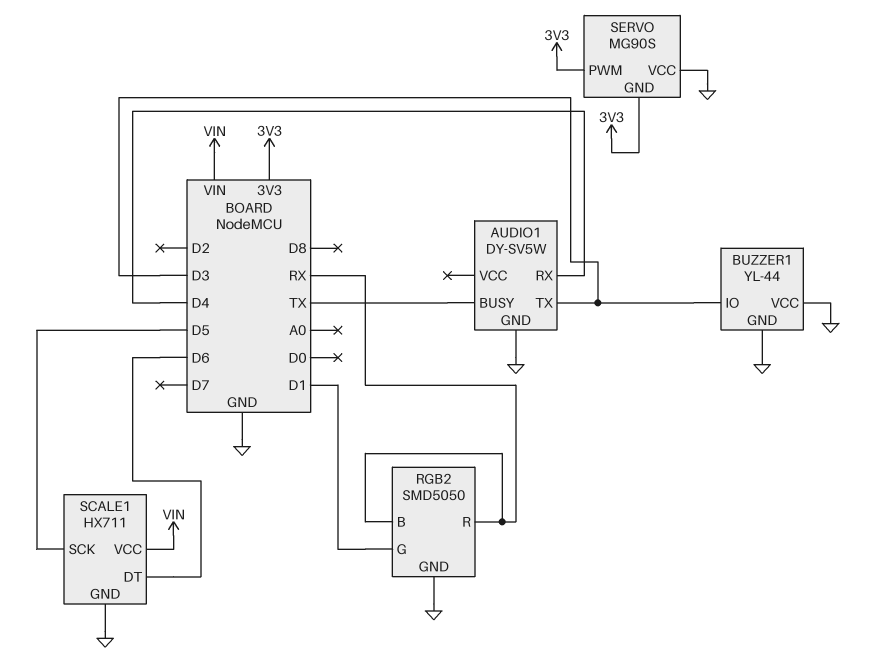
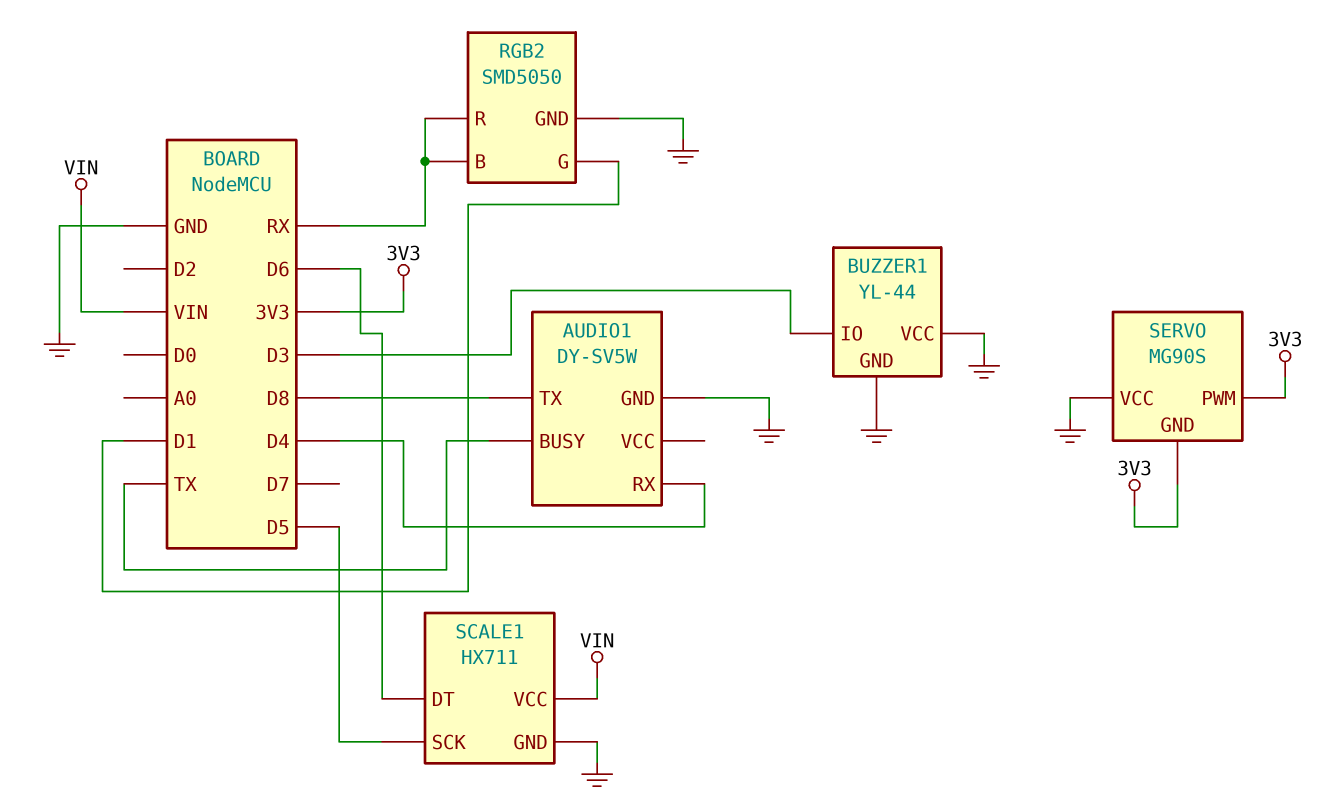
AUDIO1 pin TX: D3 -> D8

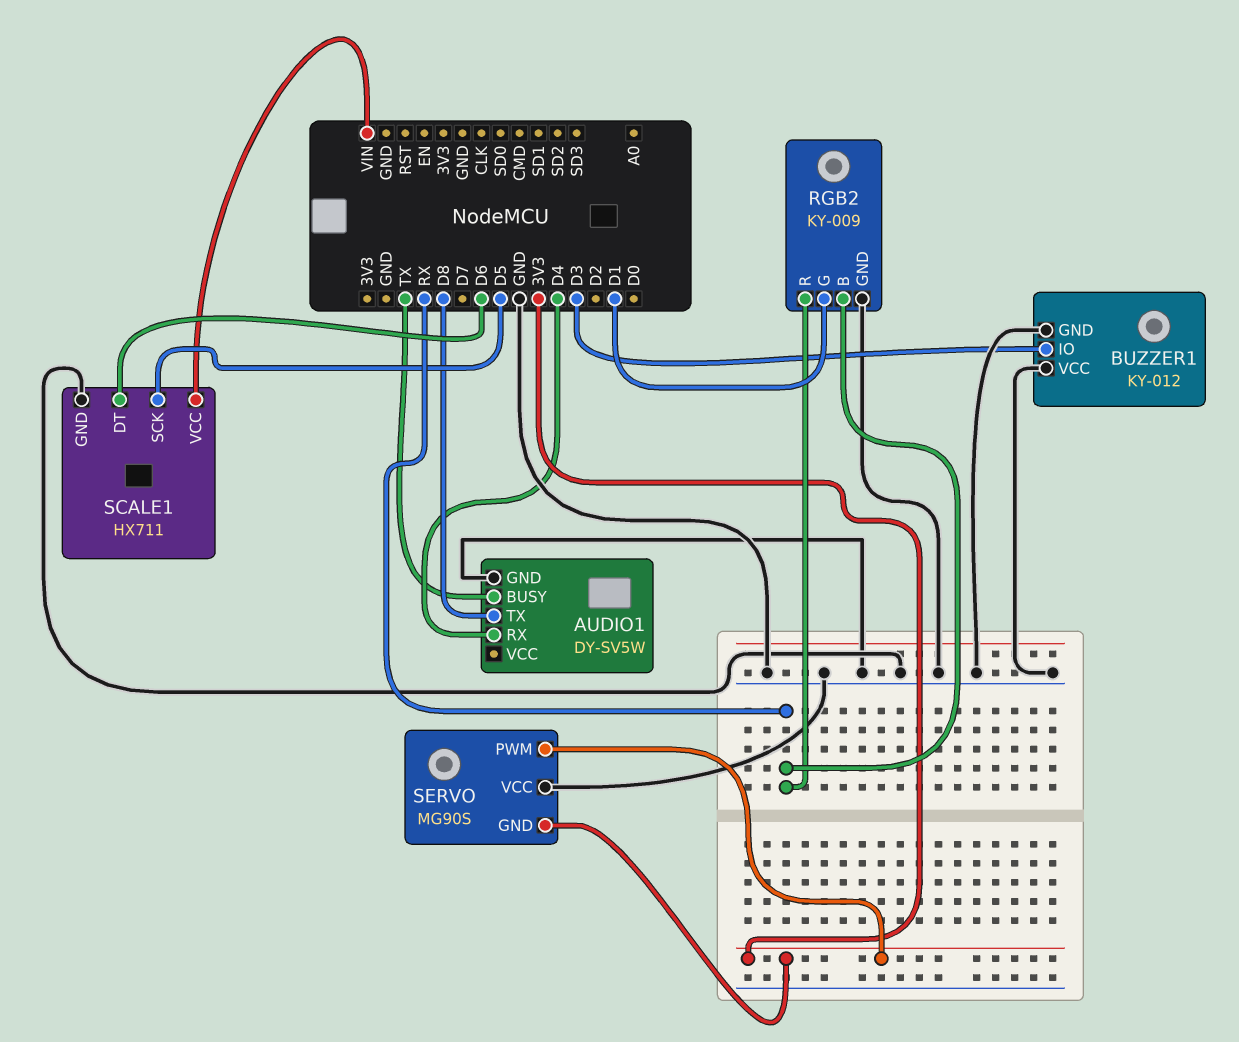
BUZZER1: YL-44 -> KY-012
RGB2: SMD5050 -> KY-009

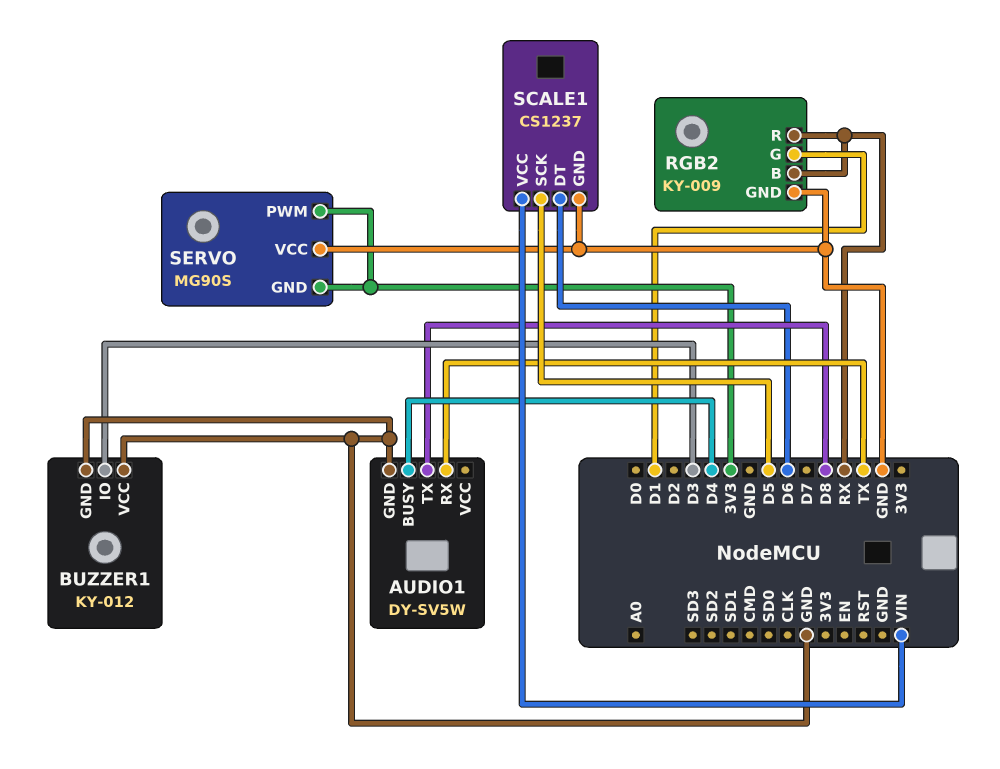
AUDIO1 pin BUSY: TX -> D4
AUDIO1 pin RX: D4 -> TX
SCALE1: HX711 -> CS1237

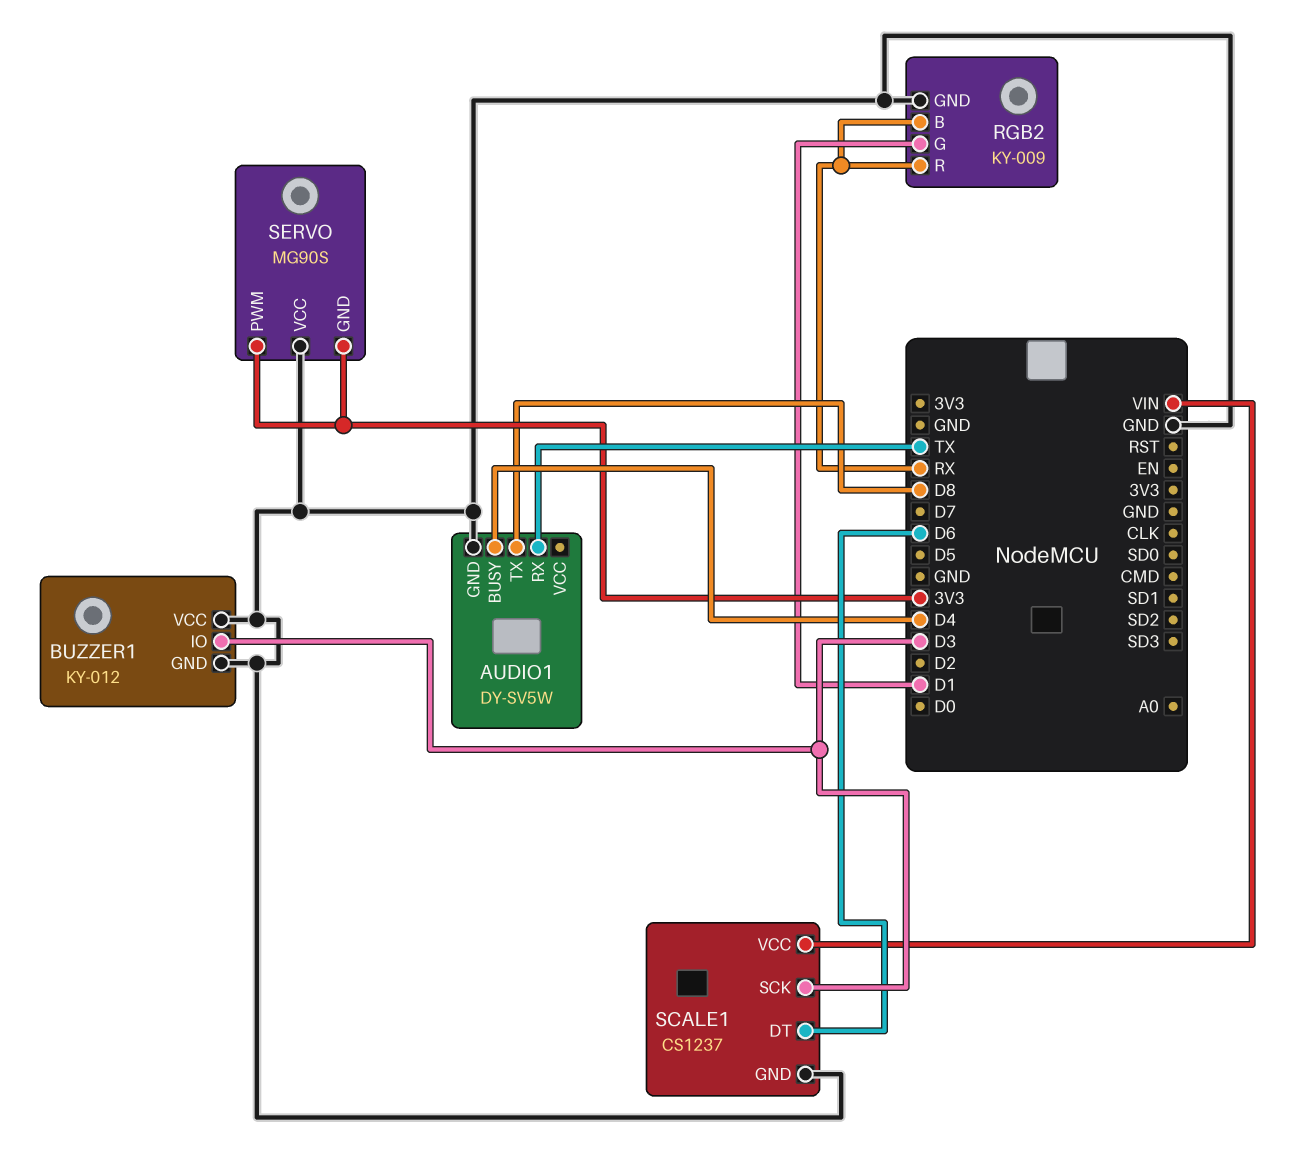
SCALE1 pin SCK: D5 -> D3

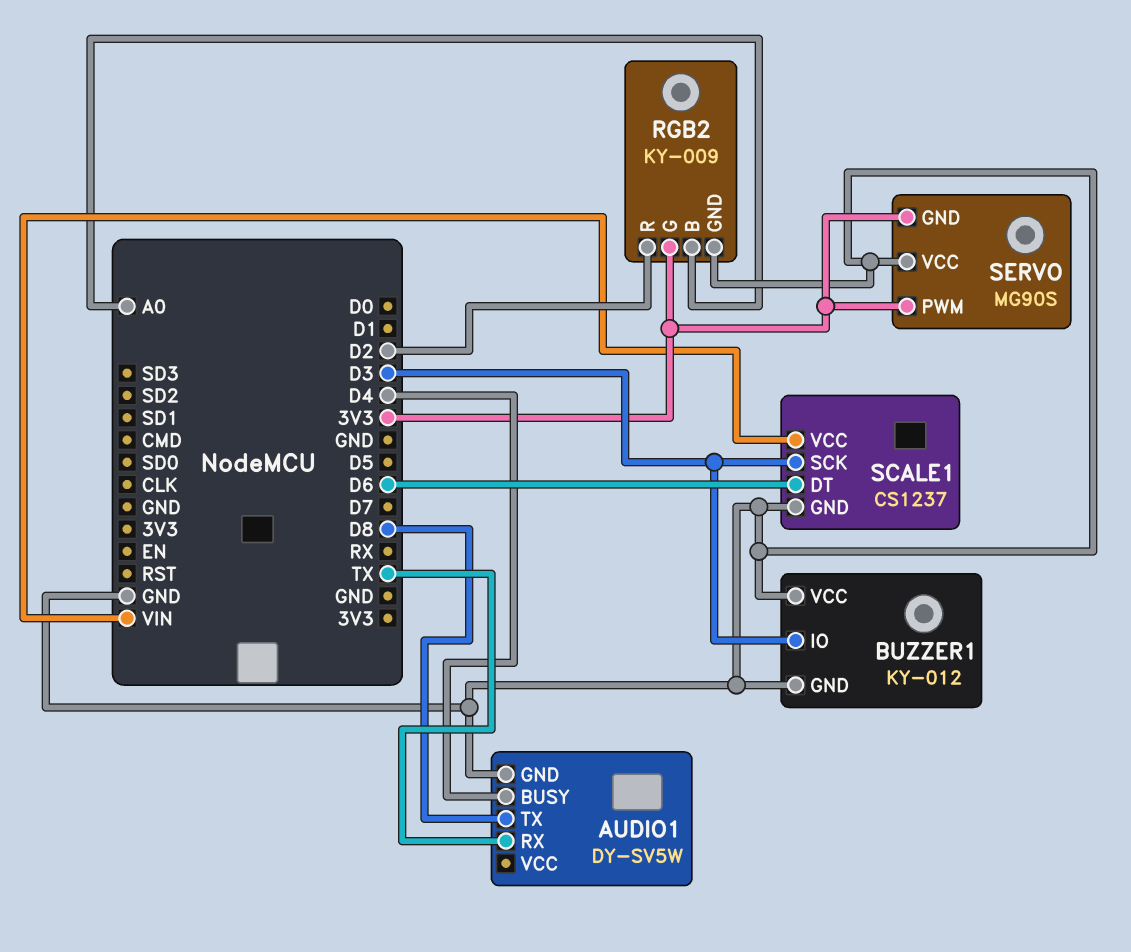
RGB2 pin B: RX -> A0
RGB2 pin G: D1 -> 3V3
RGB2 pin R: RX -> D2

